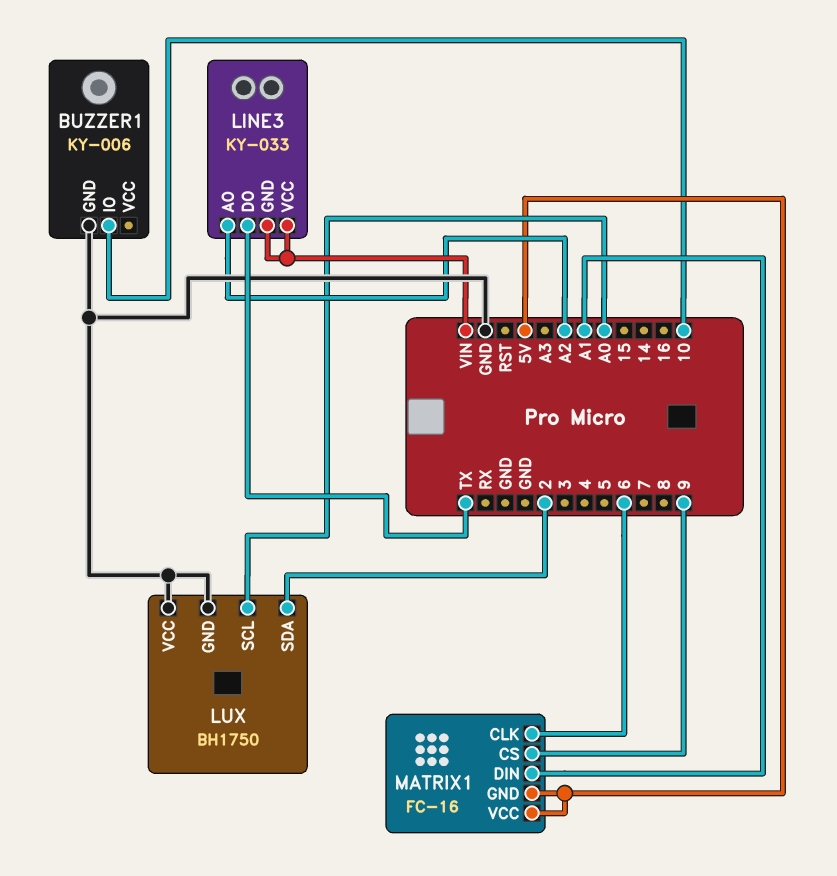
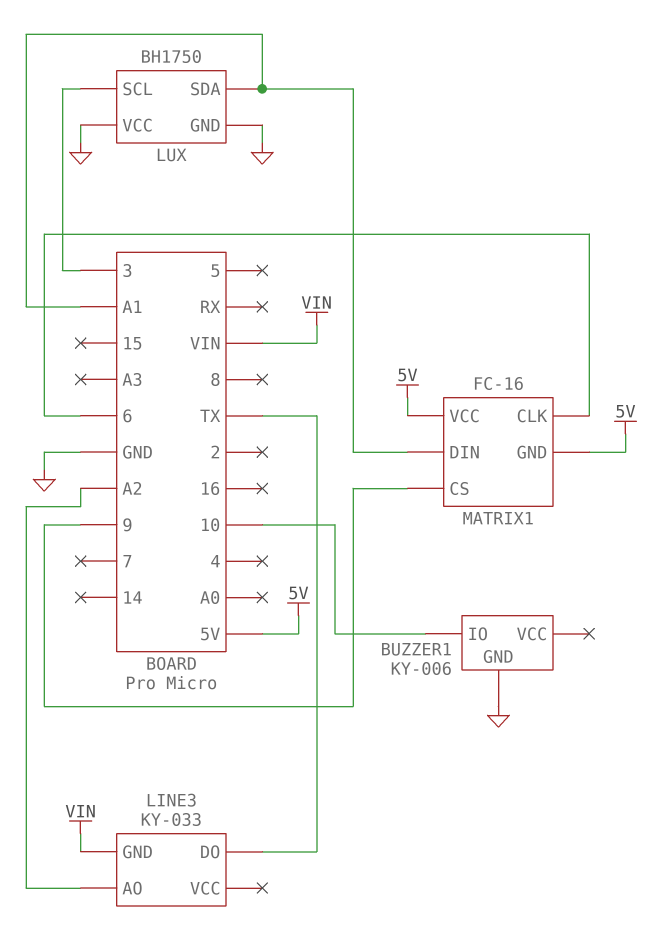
LINE3 pin VCC: VIN -> none
LUX pin SCL: A0 -> 3
LUX pin SDA: 2 -> A1

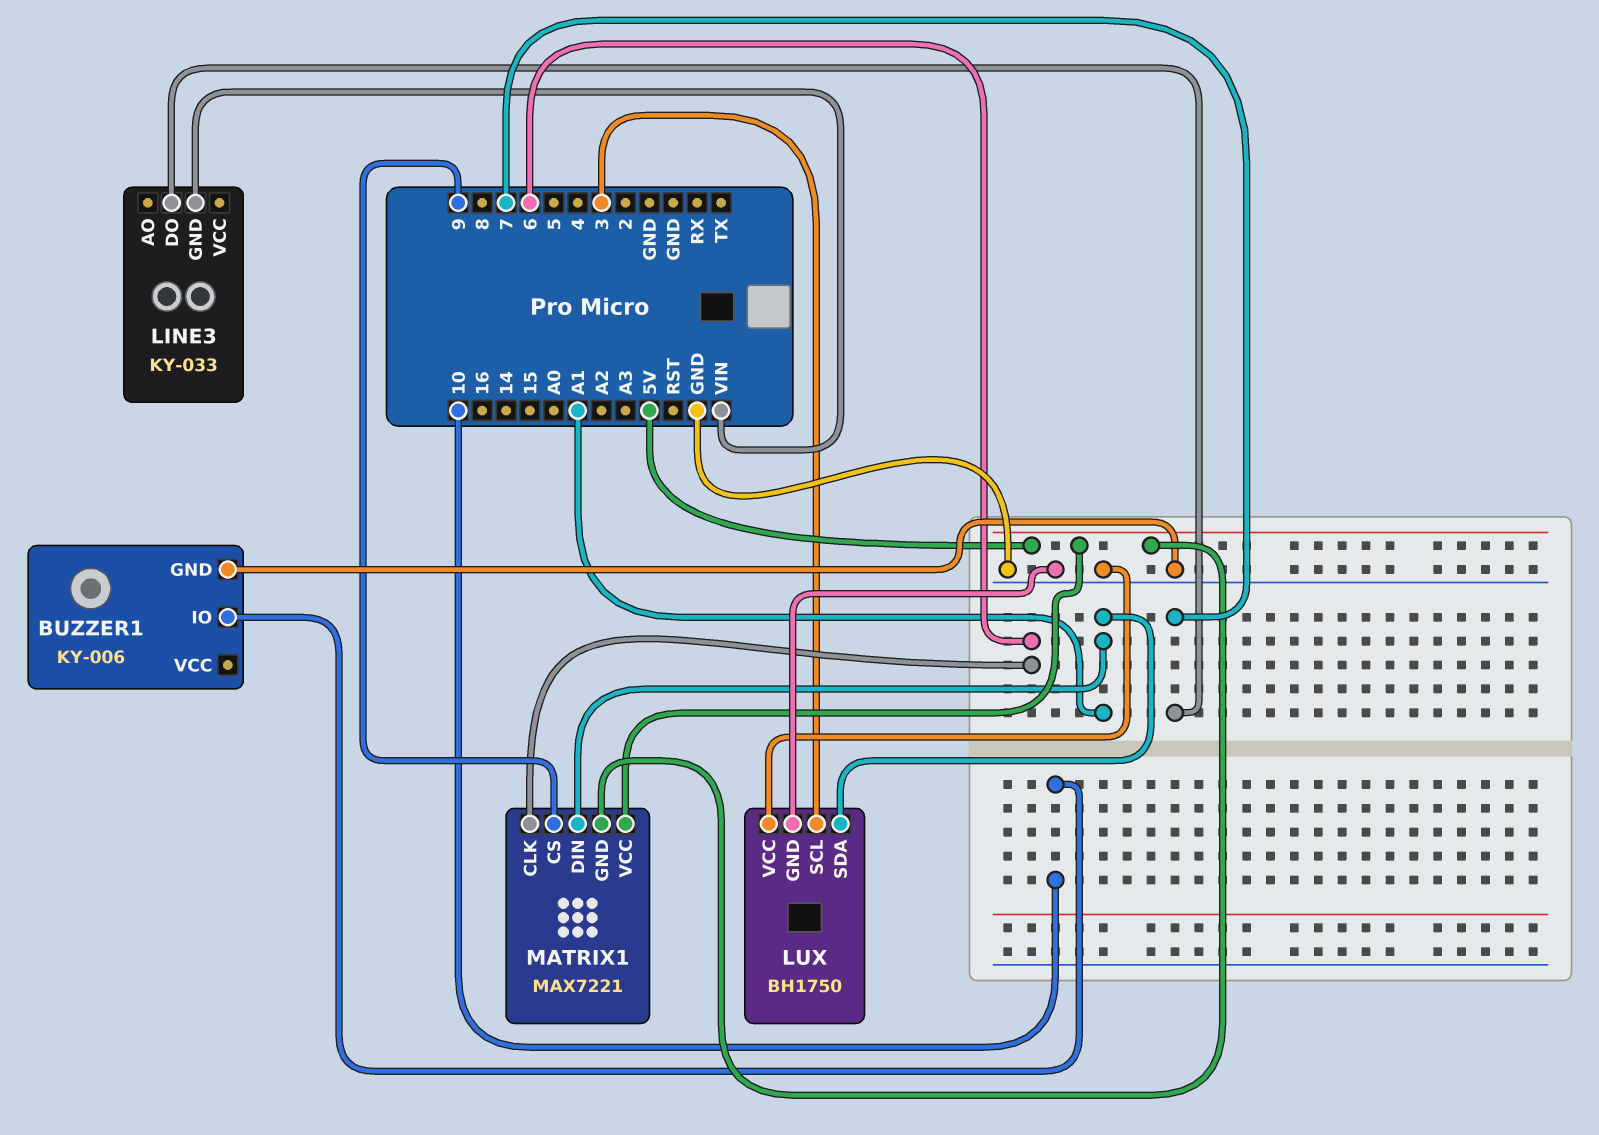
LINE3 pin AO: A2 -> none
LINE3 pin DO: TX -> 7
MATRIX1: FC-16 -> MAX7221

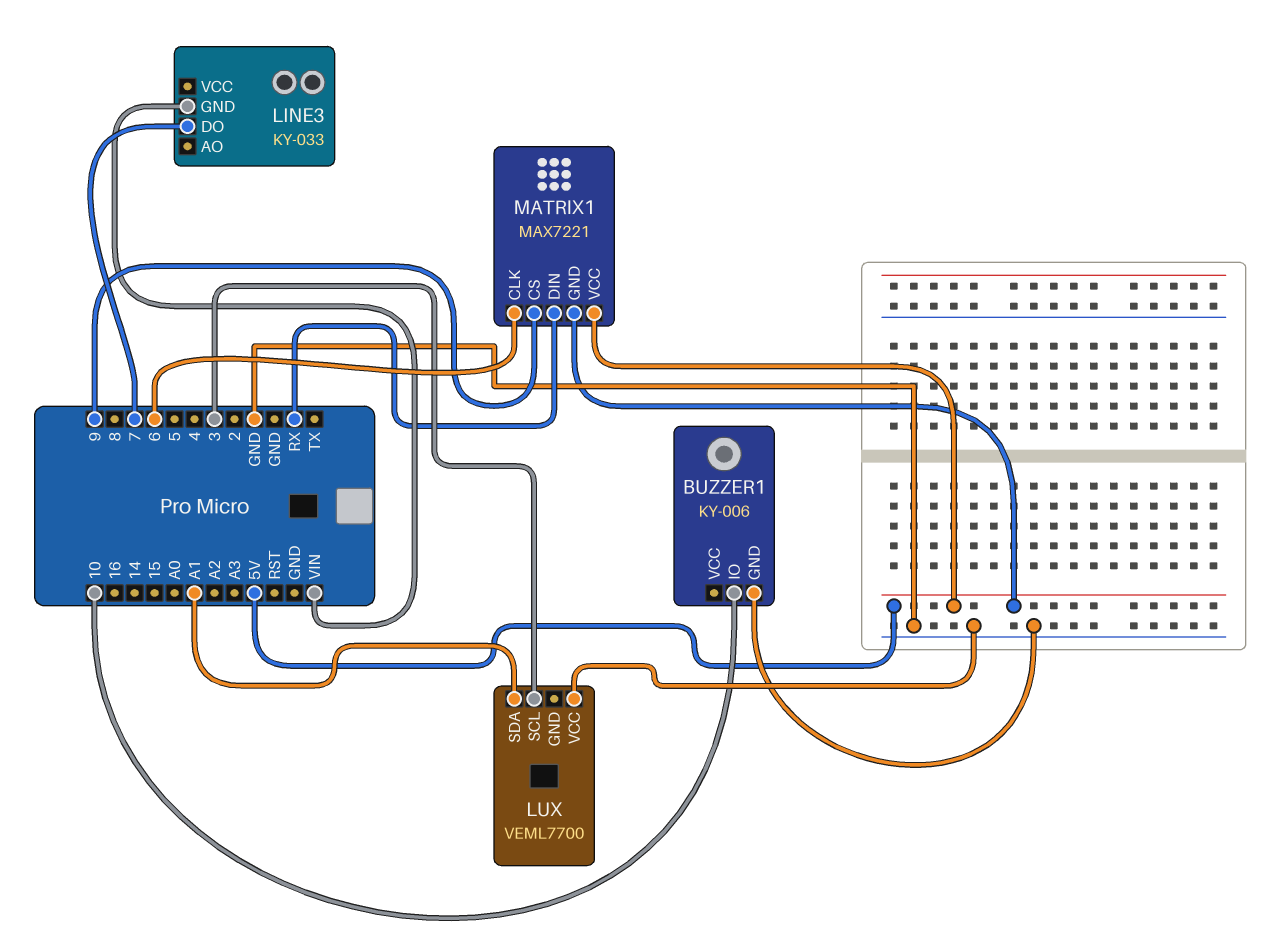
LUX: BH1750 -> VEML7700
LUX pin GND: GND -> none
MATRIX1 pin DIN: A1 -> RX

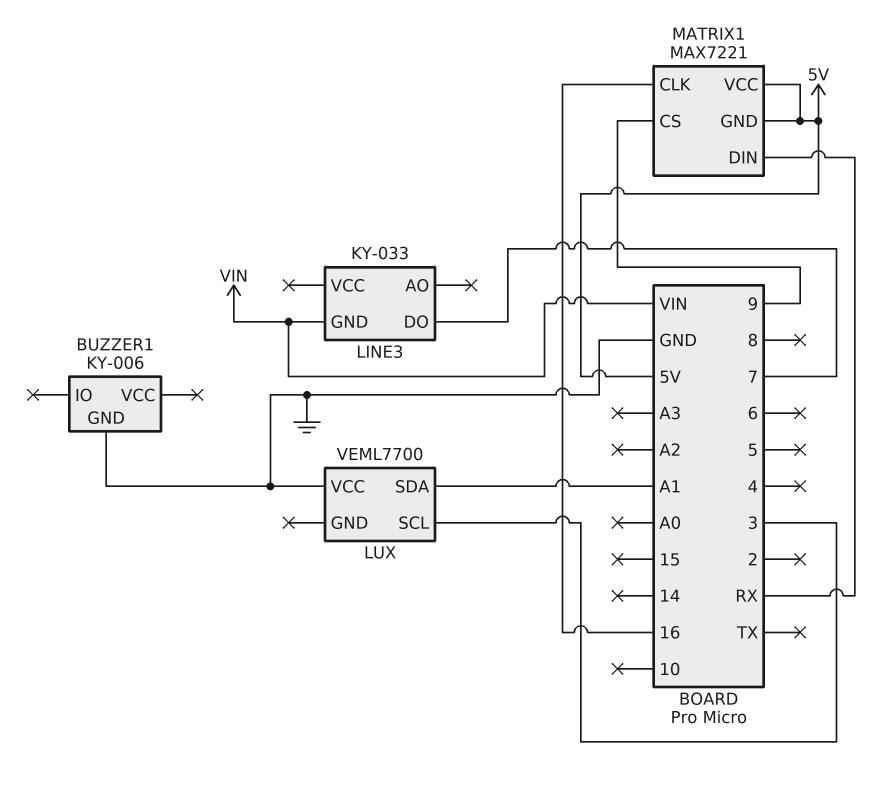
BUZZER1 pin IO: 10 -> none
MATRIX1 pin CLK: 6 -> 16

